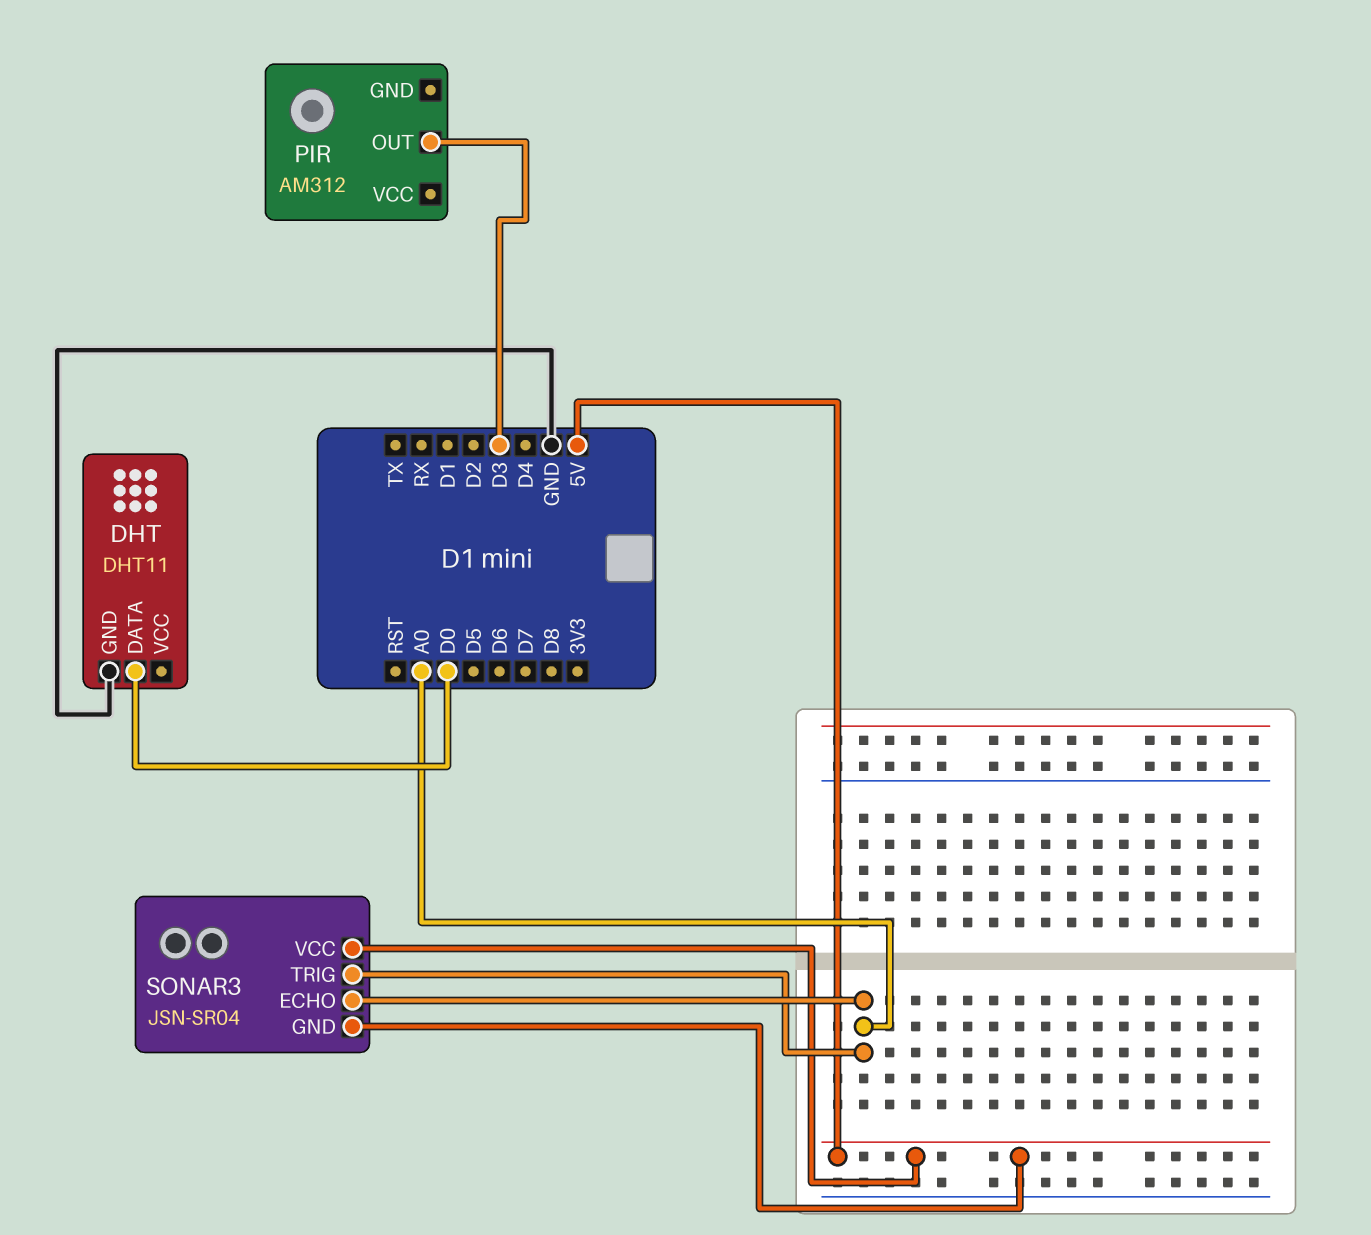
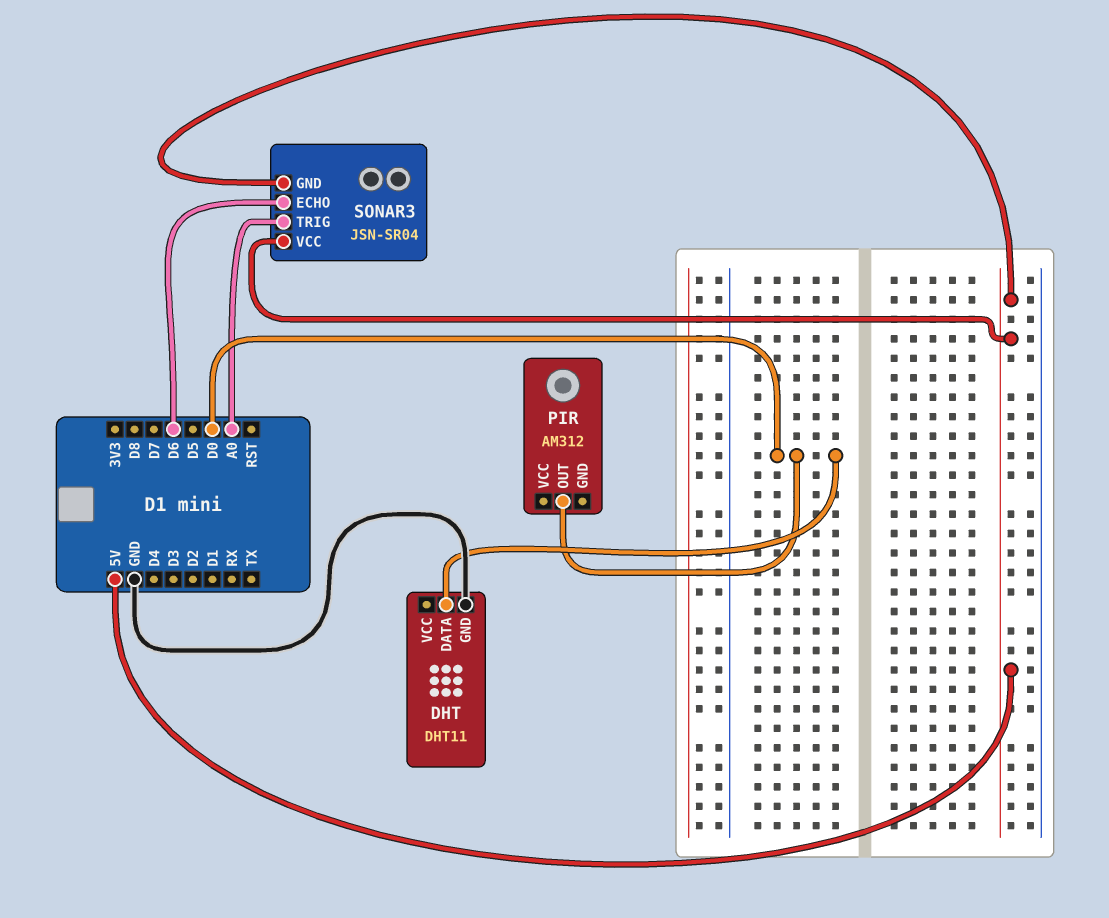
PIR pin OUT: D3 -> D0
SONAR3 pin ECHO: A0 -> D6

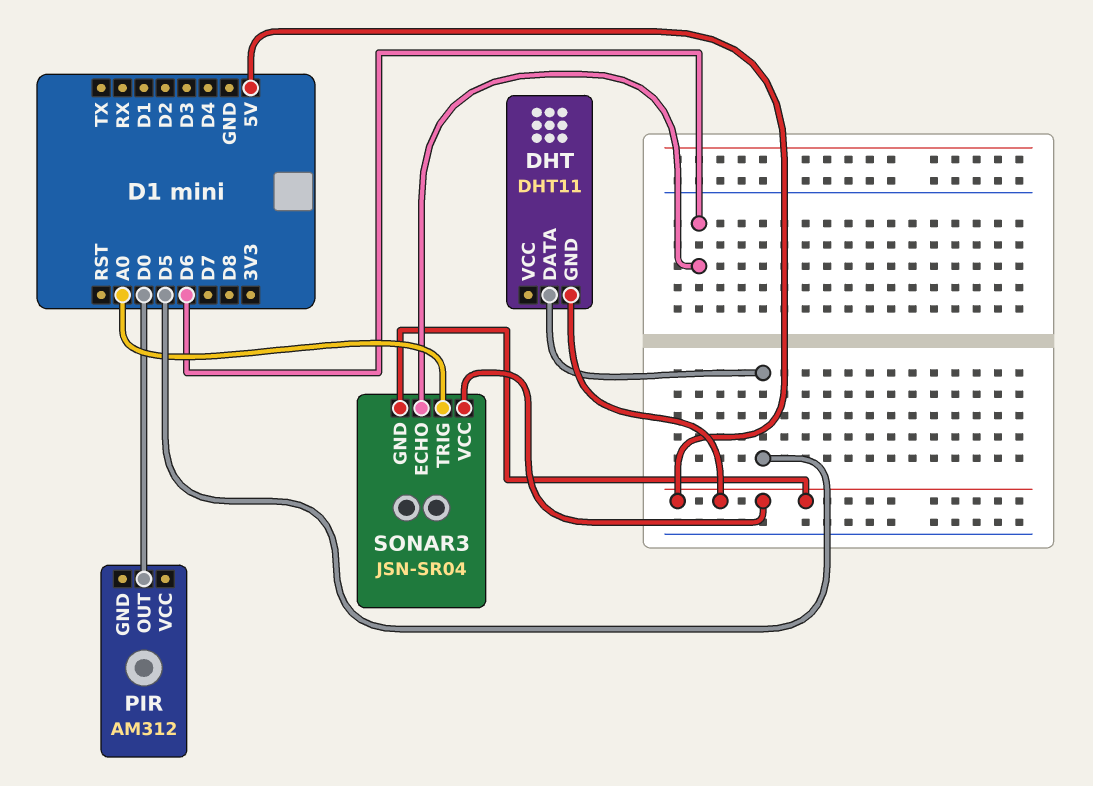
DHT pin DATA: D0 -> D5
DHT pin GND: GND -> 5V

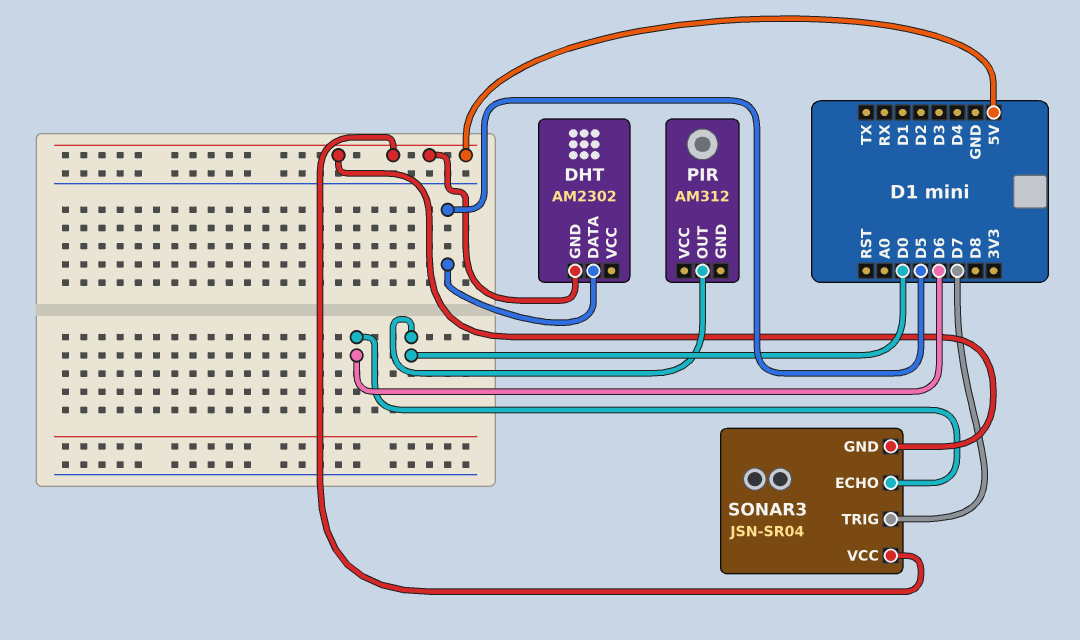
DHT: DHT11 -> AM2302
SONAR3 pin TRIG: A0 -> D7

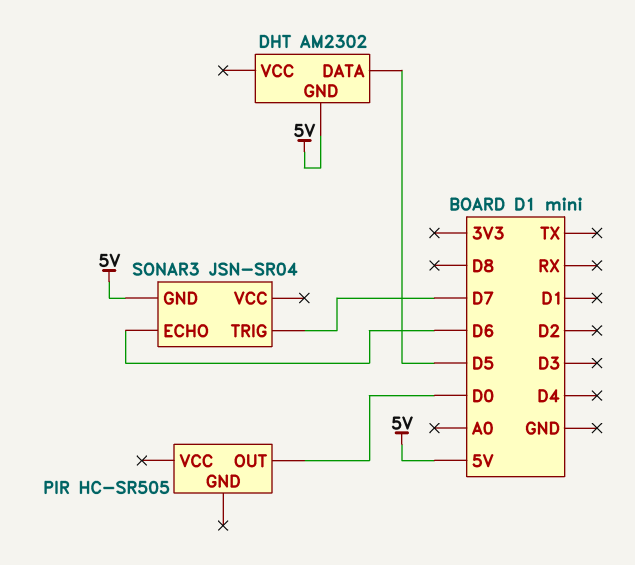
PIR: AM312 -> HC-SR505
SONAR3 pin VCC: 5V -> none

